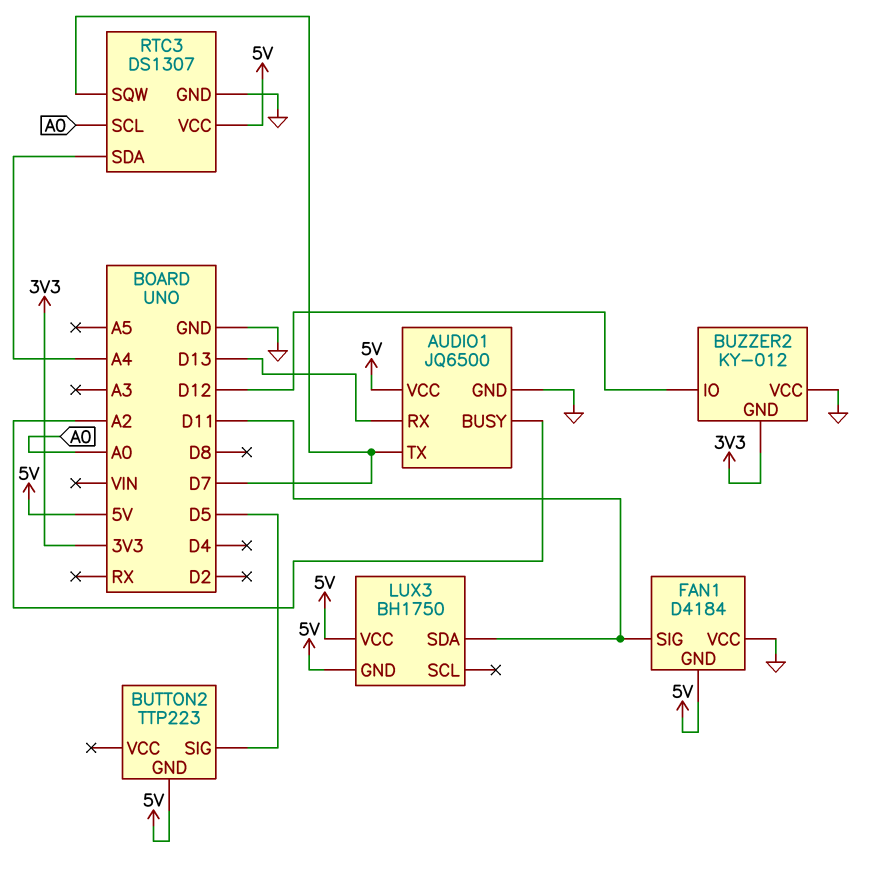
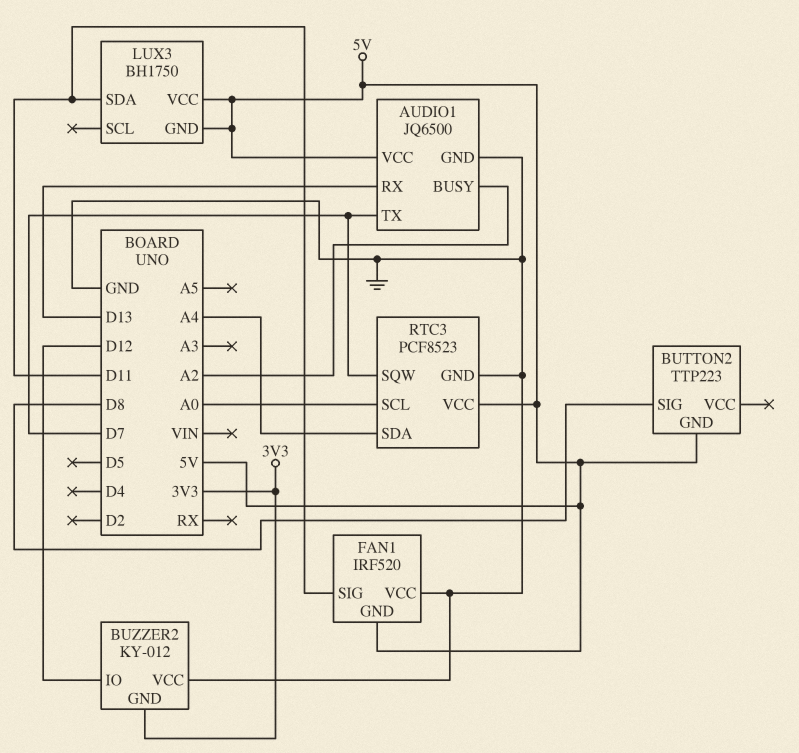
BUTTON2 pin SIG: D5 -> D8
FAN1: D4184 -> IRF520
RTC3: DS1307 -> PCF8523

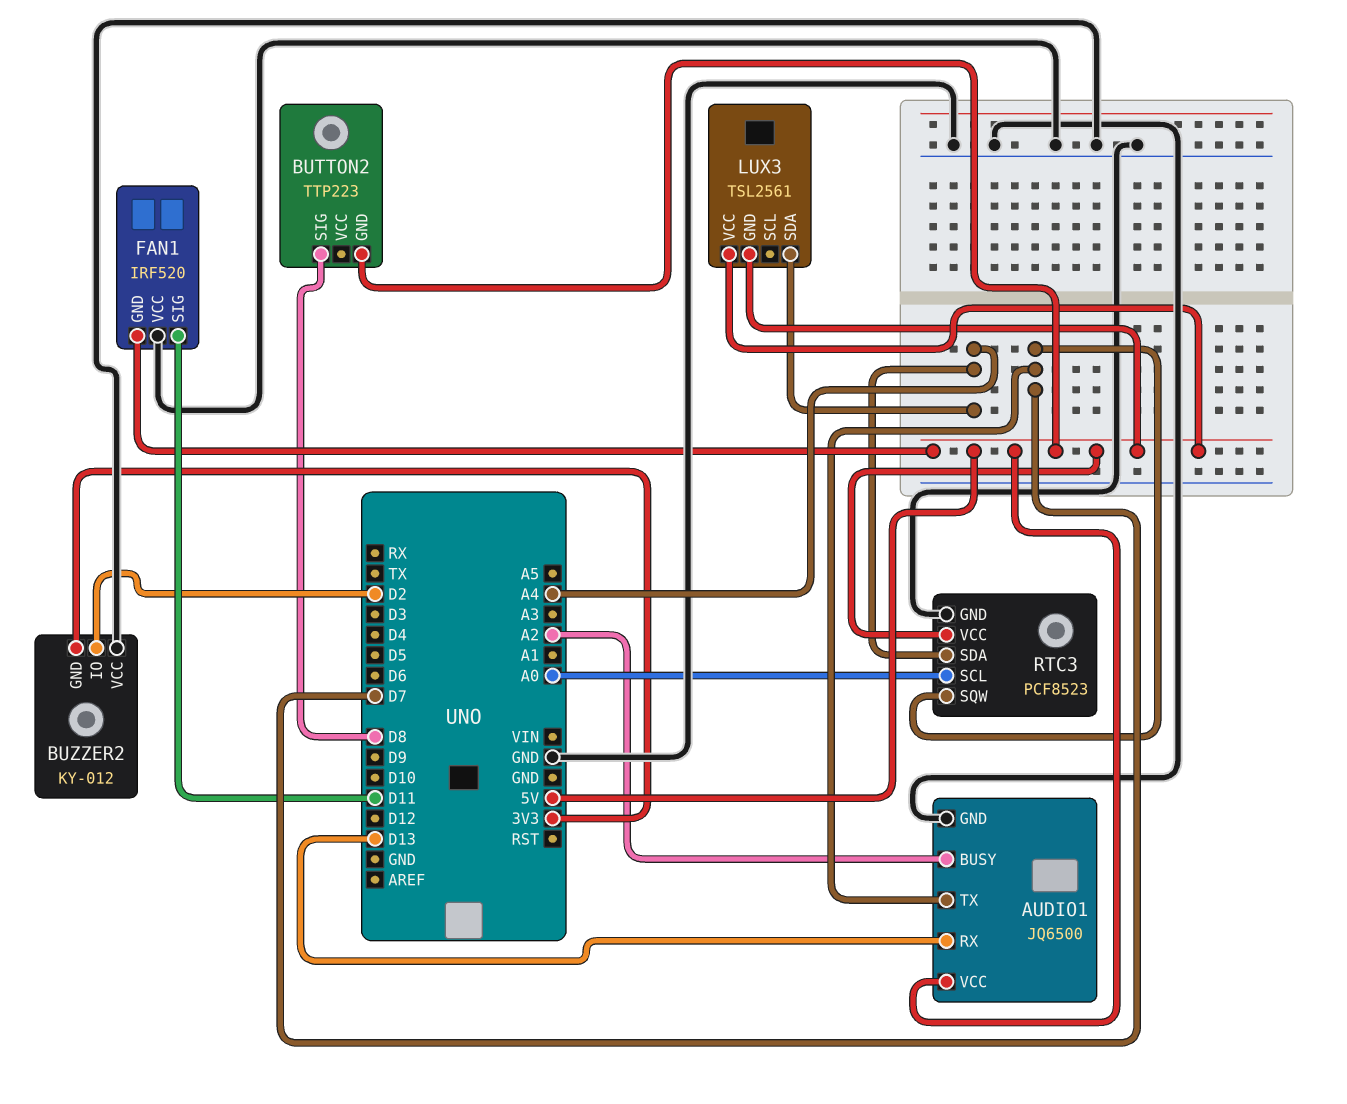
BUZZER2 pin IO: D12 -> D2
LUX3: BH1750 -> TSL2561
LUX3 pin SDA: D11 -> A4

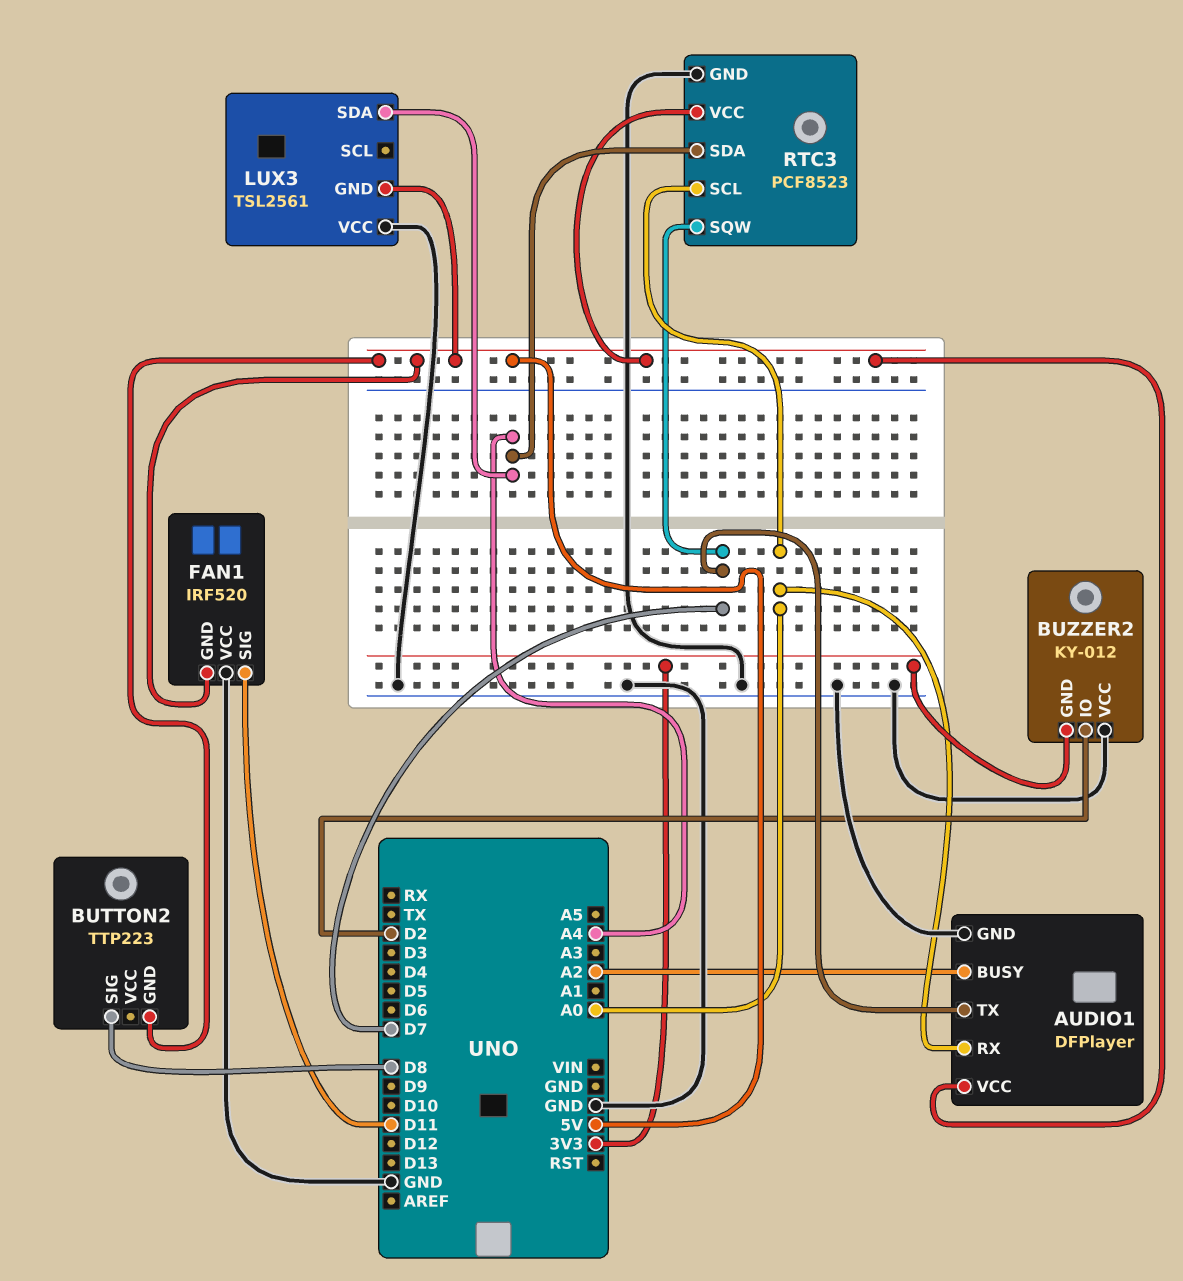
AUDIO1: JQ6500 -> DFPlayer
AUDIO1 pin RX: D13 -> A0
LUX3 pin VCC: 5V -> GND

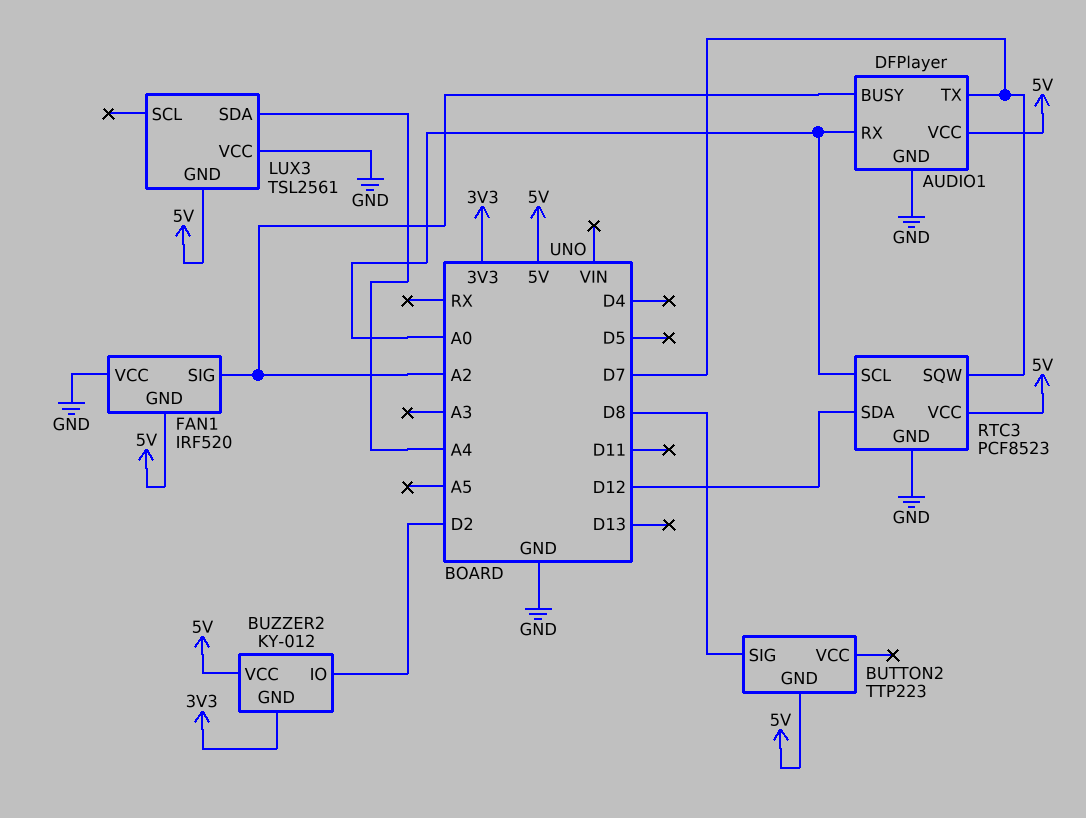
BUZZER2 pin VCC: GND -> 5V
FAN1 pin SIG: D11 -> A2
RTC3 pin SDA: A4 -> D12

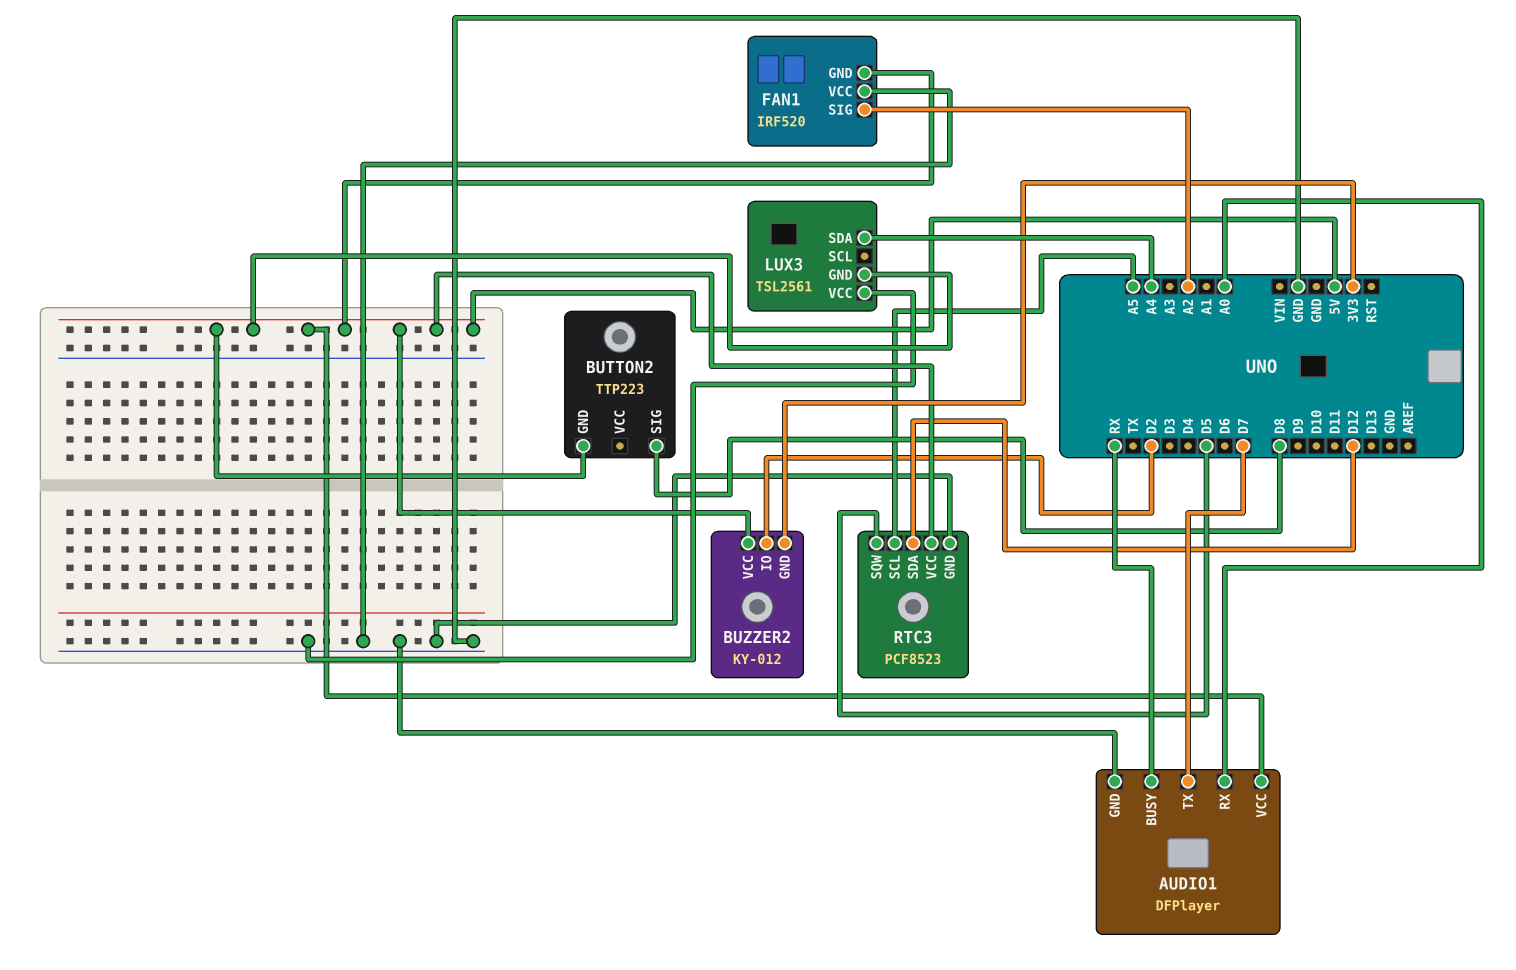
AUDIO1 pin BUSY: A2 -> RX
RTC3 pin SCL: A0 -> A5
RTC3 pin SQW: D7 -> D5

